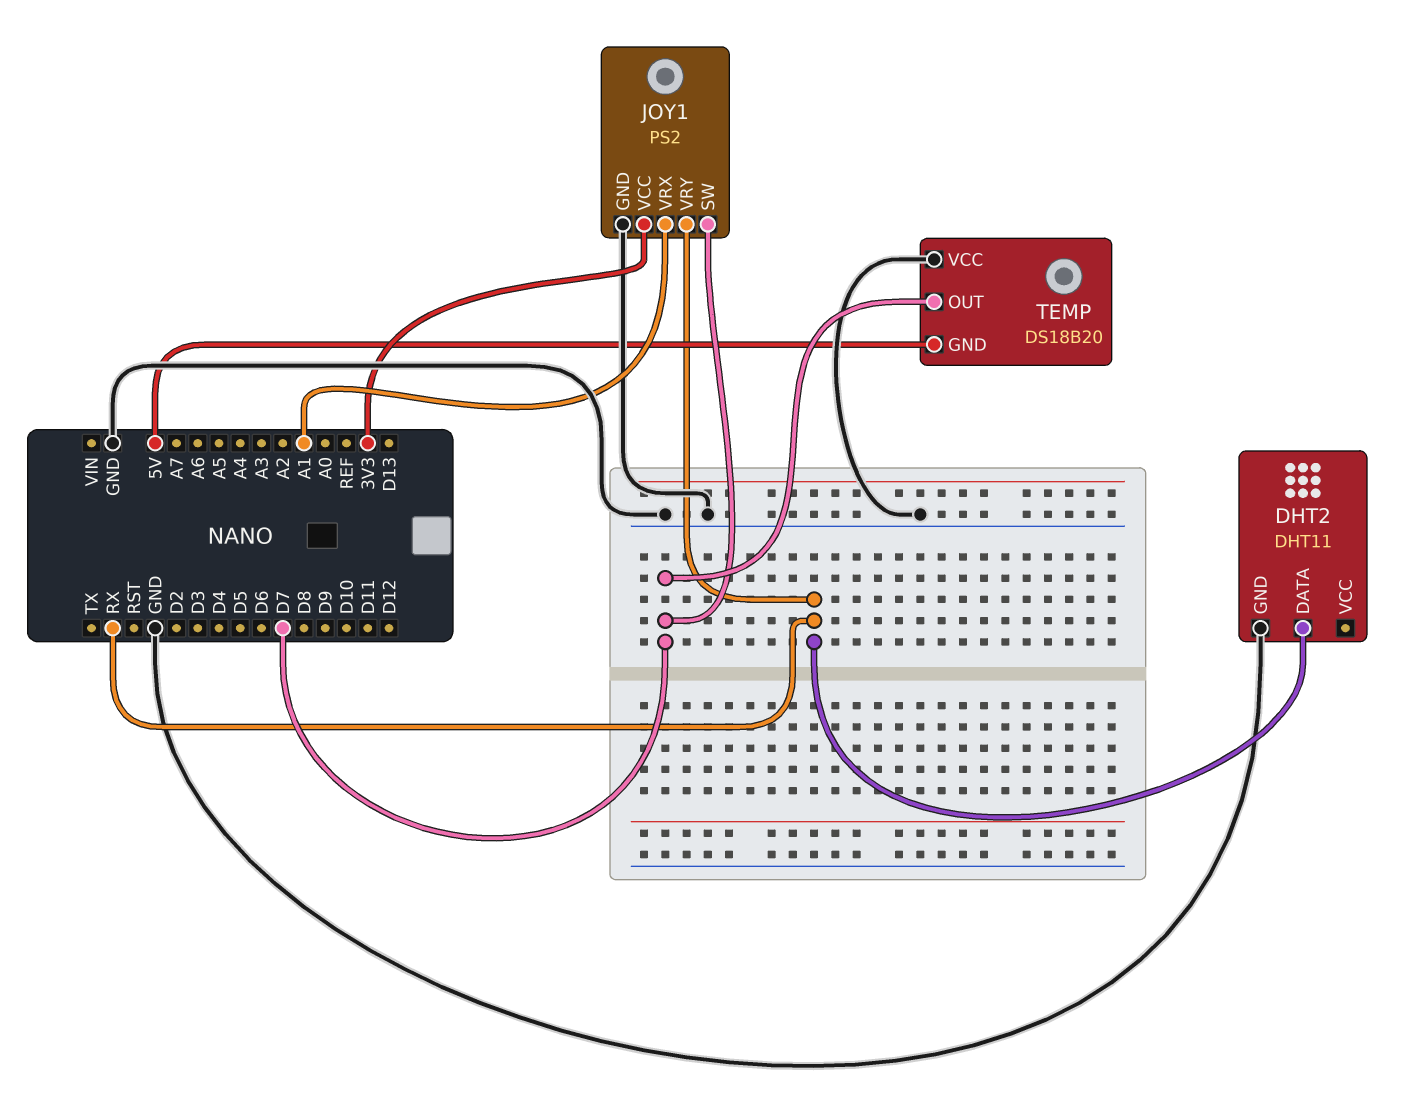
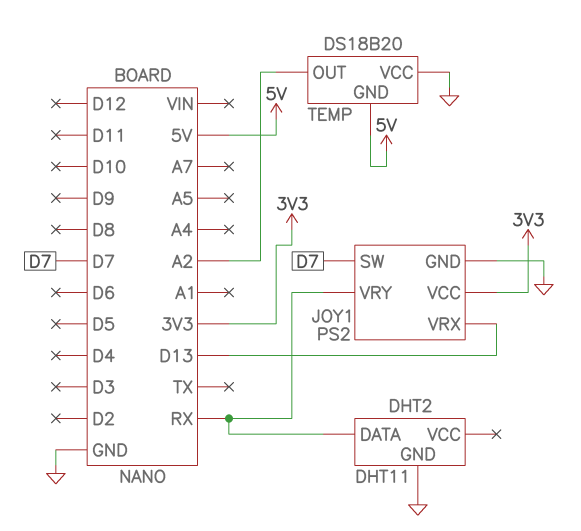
JOY1 pin VRX: A1 -> D13
TEMP pin OUT: D7 -> A2

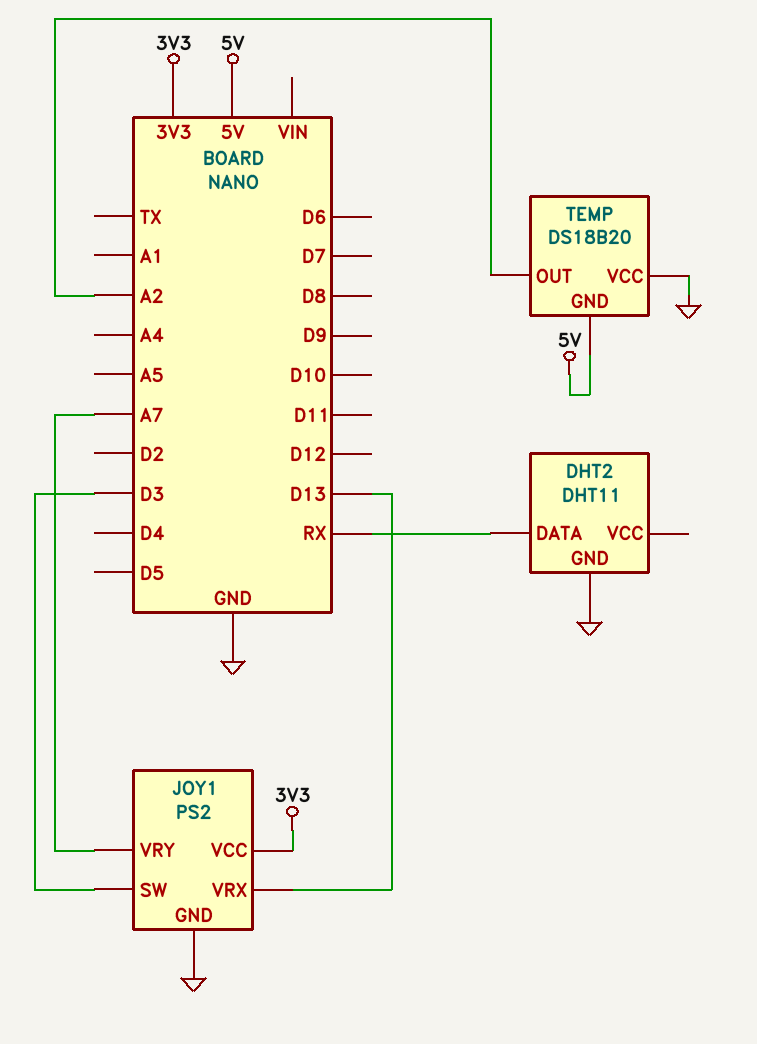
JOY1 pin SW: D7 -> D3
JOY1 pin VRY: RX -> A7

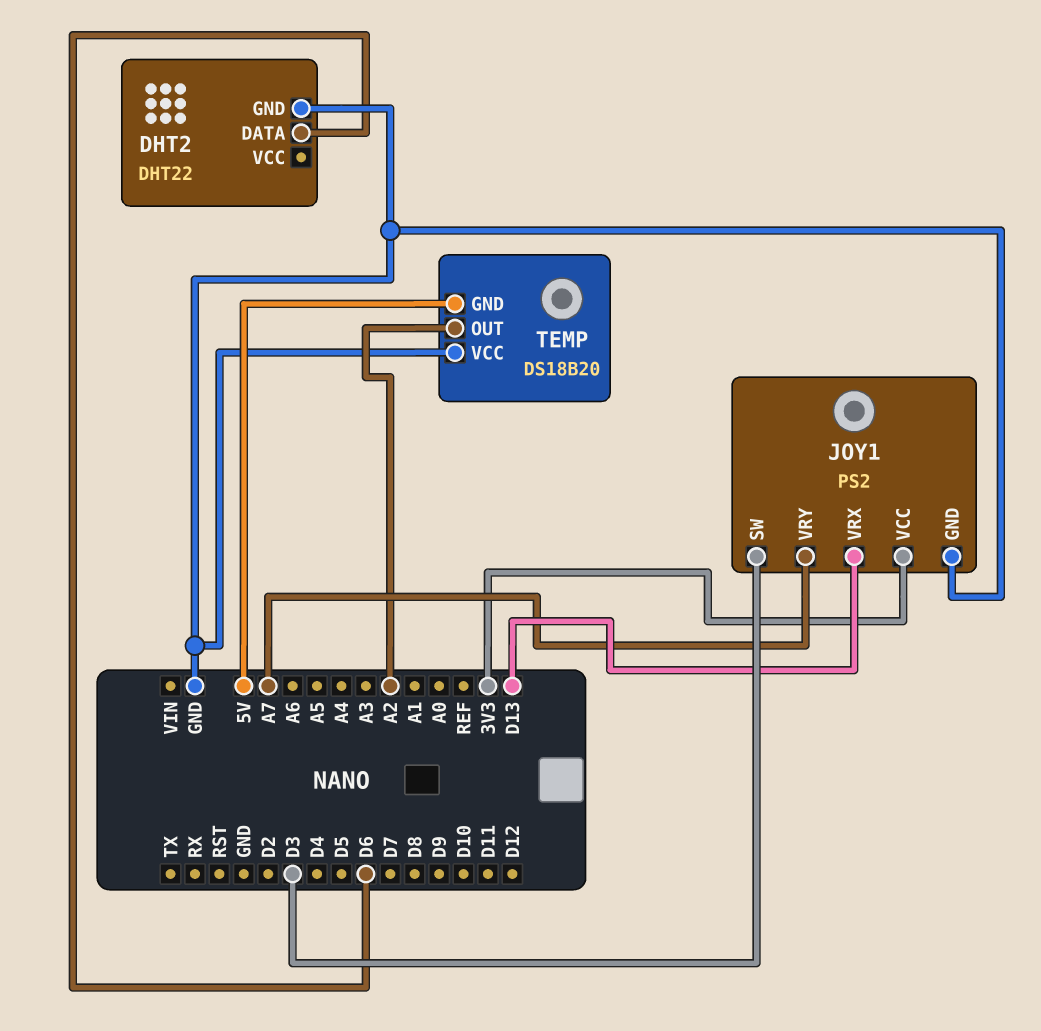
DHT2: DHT11 -> DHT22
DHT2 pin DATA: RX -> D6

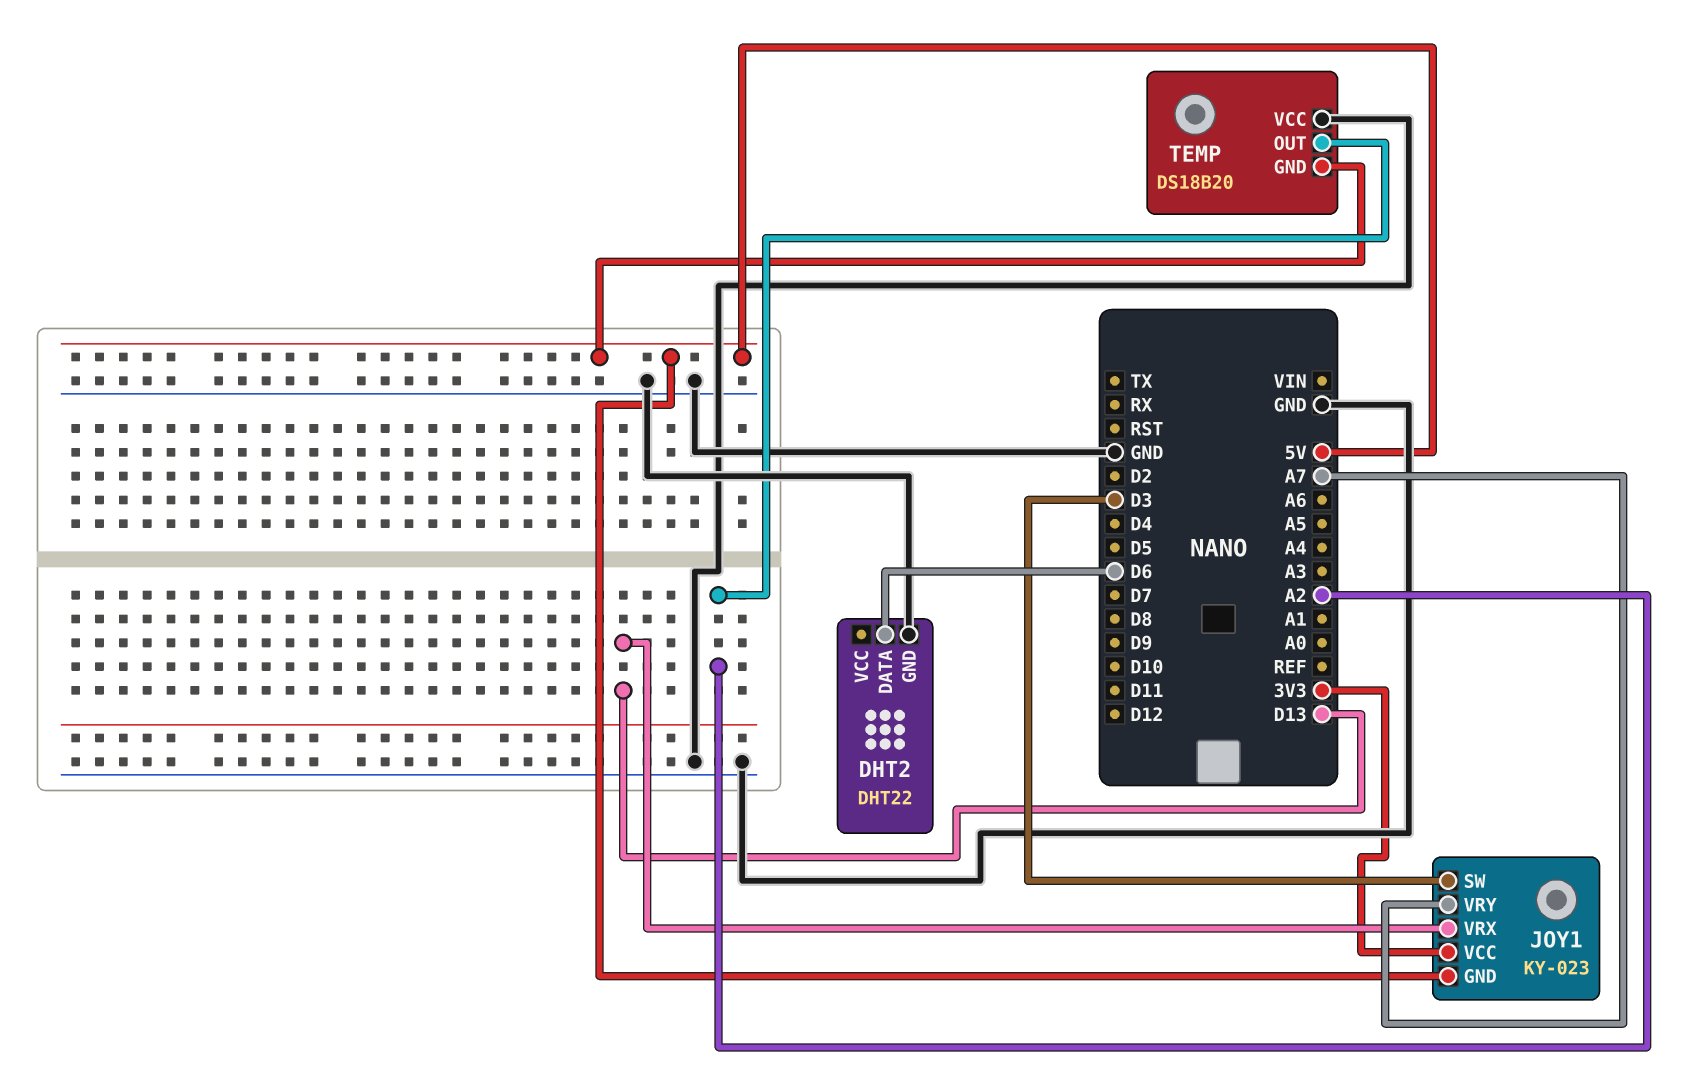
JOY1: PS2 -> KY-023
JOY1 pin GND: GND -> 5V

